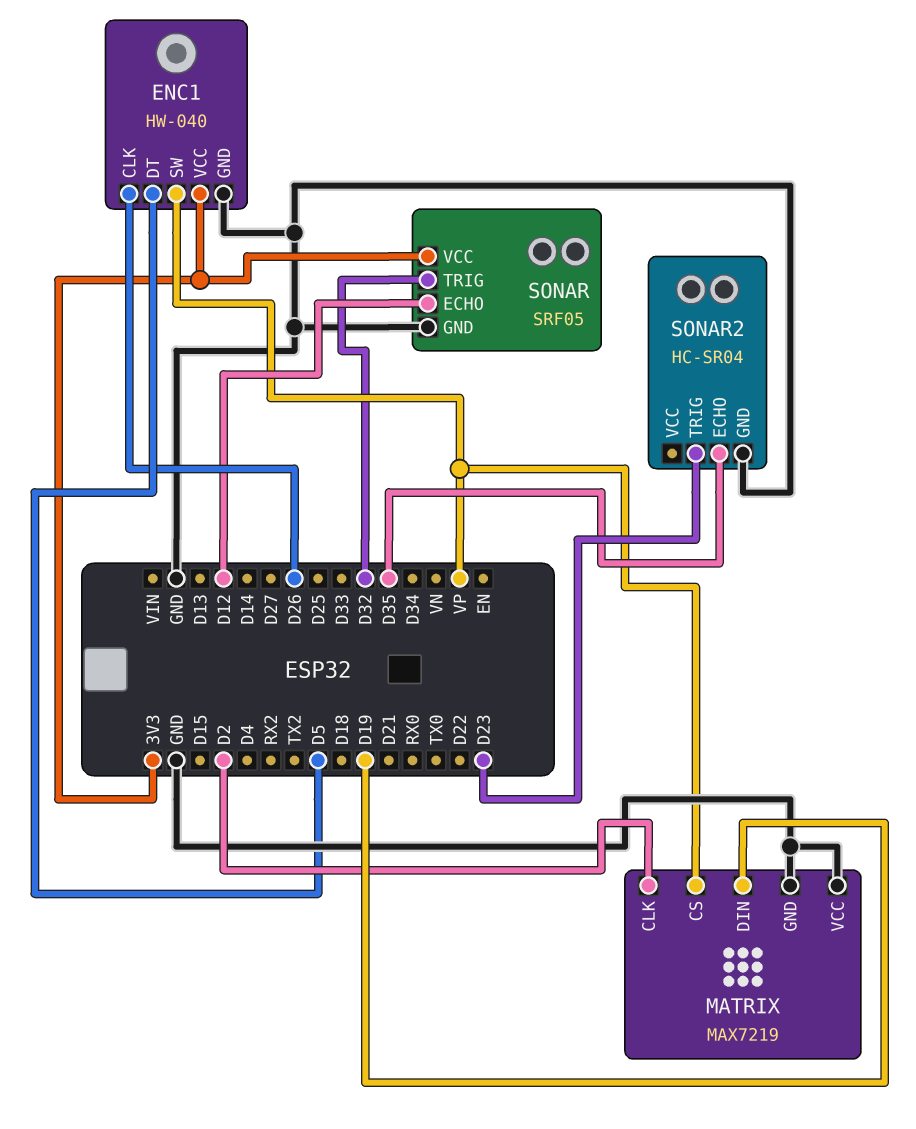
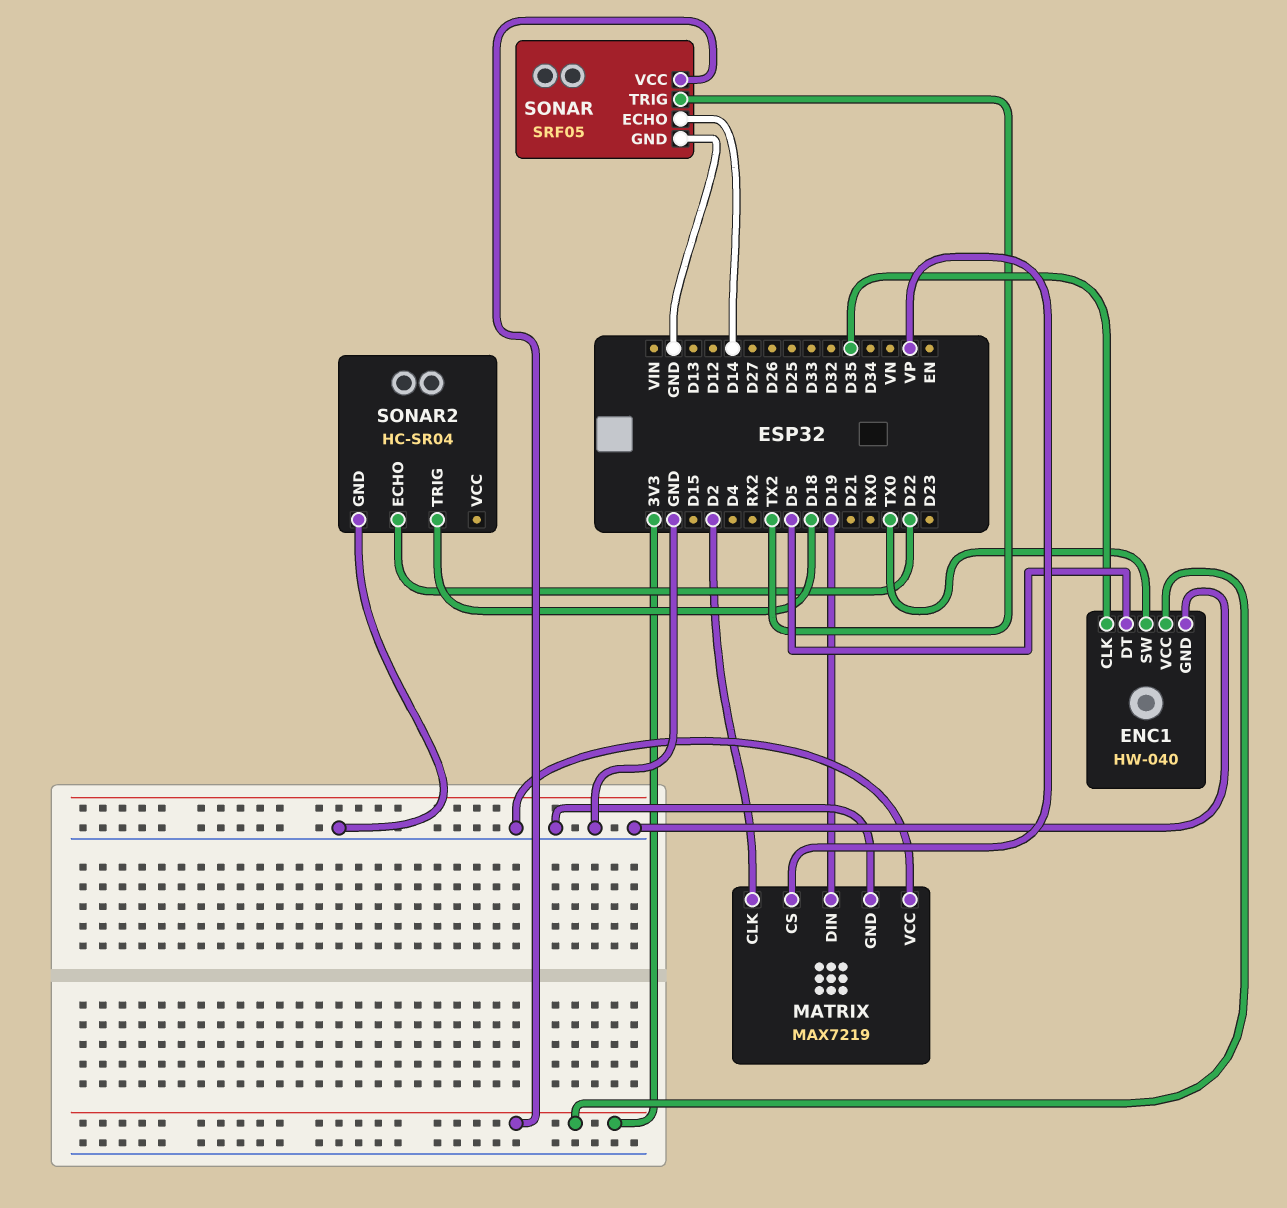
ENC1 pin CLK: D26 -> D35
ENC1 pin SW: VP -> TX0
SONAR pin ECHO: D12 -> D14
SONAR pin TRIG: D32 -> TX2
SONAR2 pin ECHO: D35 -> D22
SONAR2 pin TRIG: D23 -> D18

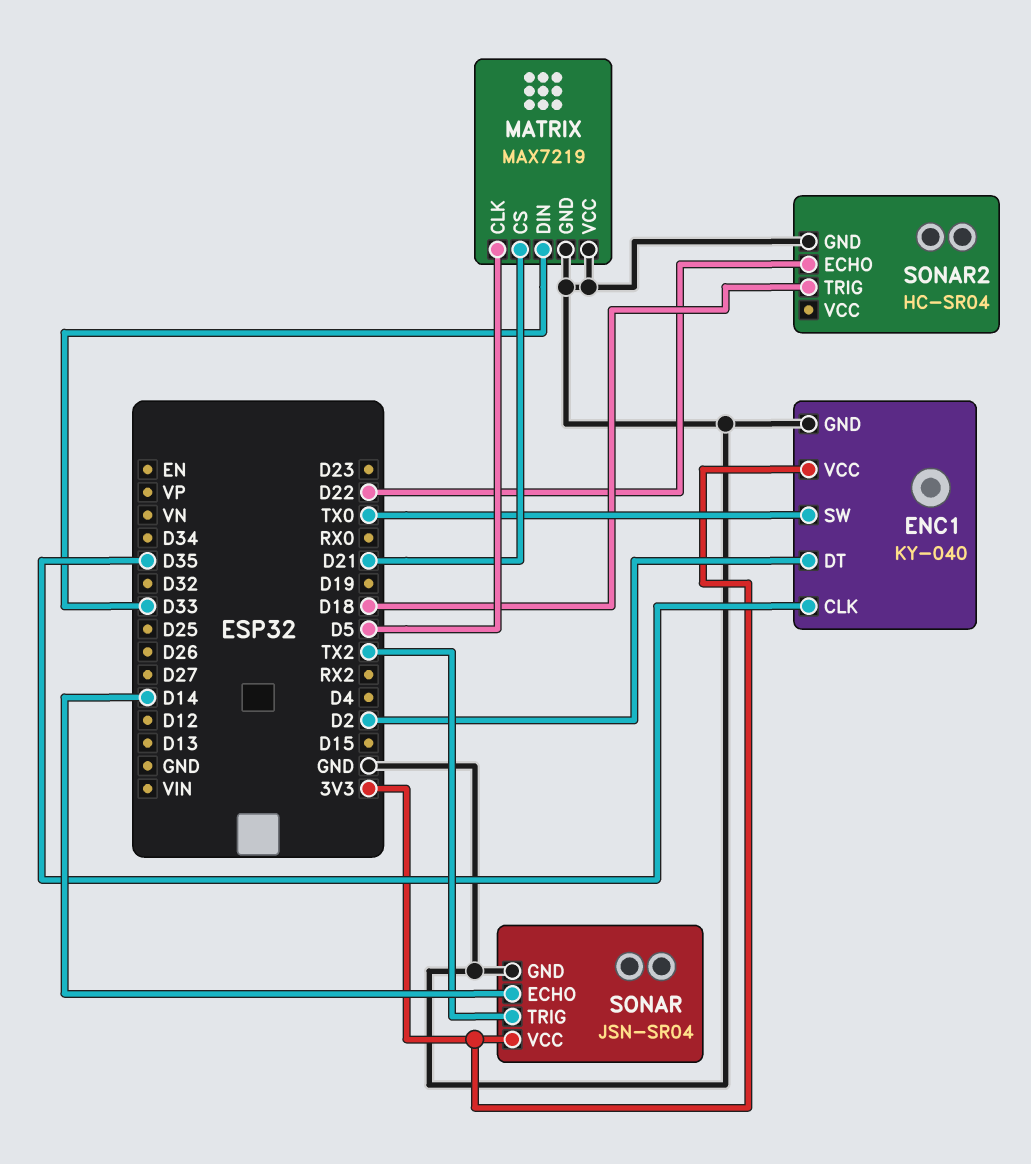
ENC1: HW-040 -> KY-040
ENC1 pin DT: D5 -> D2
MATRIX pin CLK: D2 -> D5
MATRIX pin CS: VP -> D21
MATRIX pin DIN: D19 -> D33
SONAR: SRF05 -> JSN-SR04

